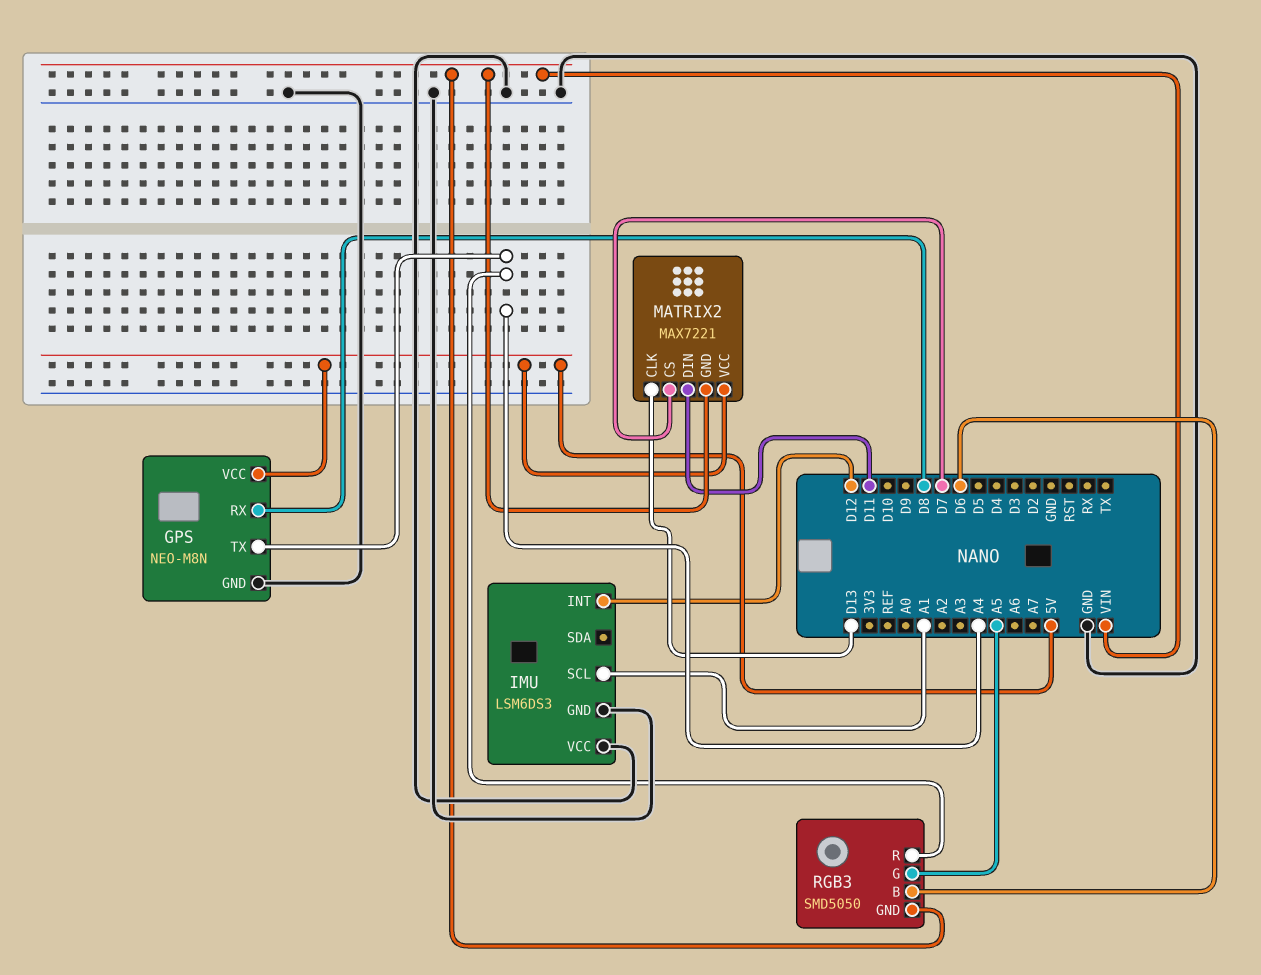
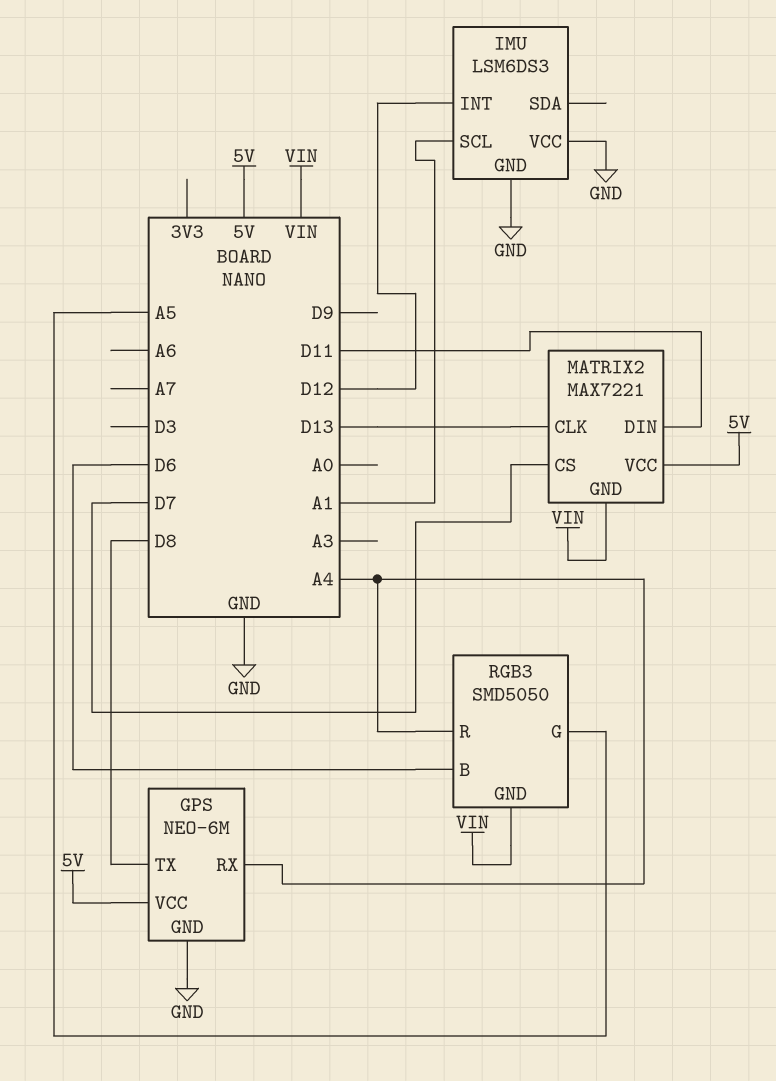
GPS: NEO-M8N -> NEO-6M
GPS pin RX: D8 -> A4
GPS pin TX: A4 -> D8

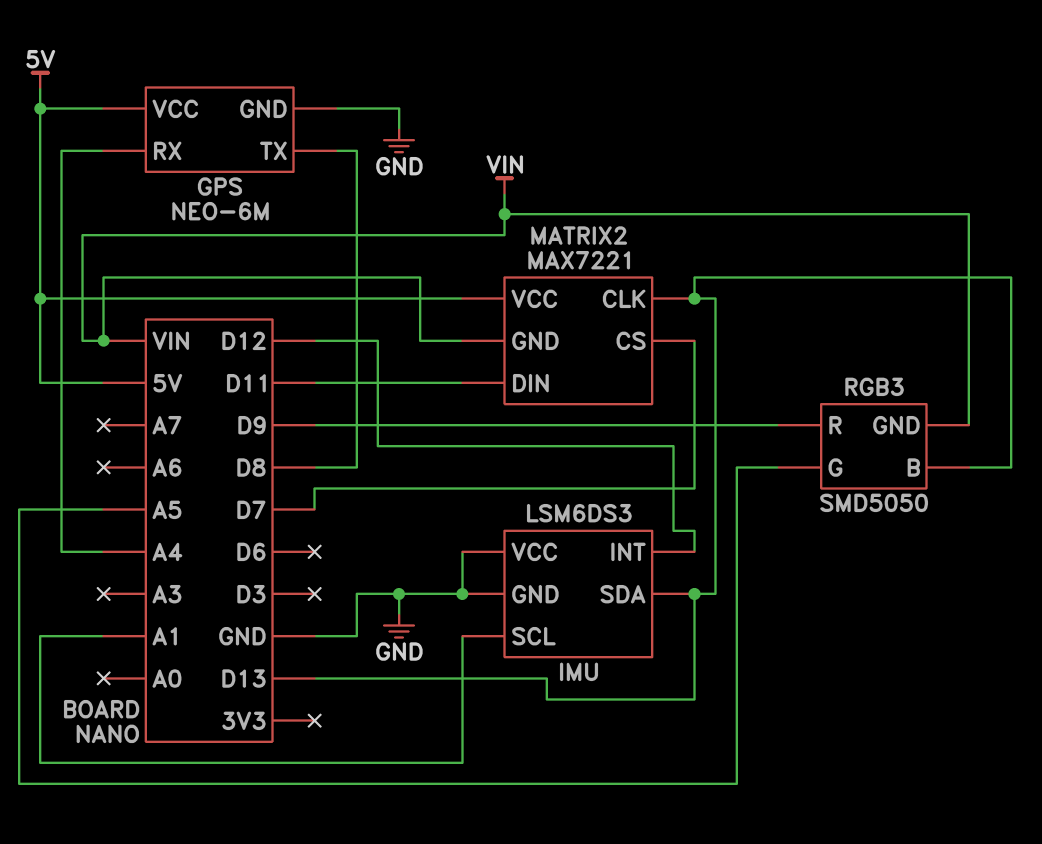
IMU pin SDA: none -> D13
RGB3 pin B: D6 -> D13
RGB3 pin R: A4 -> D9

